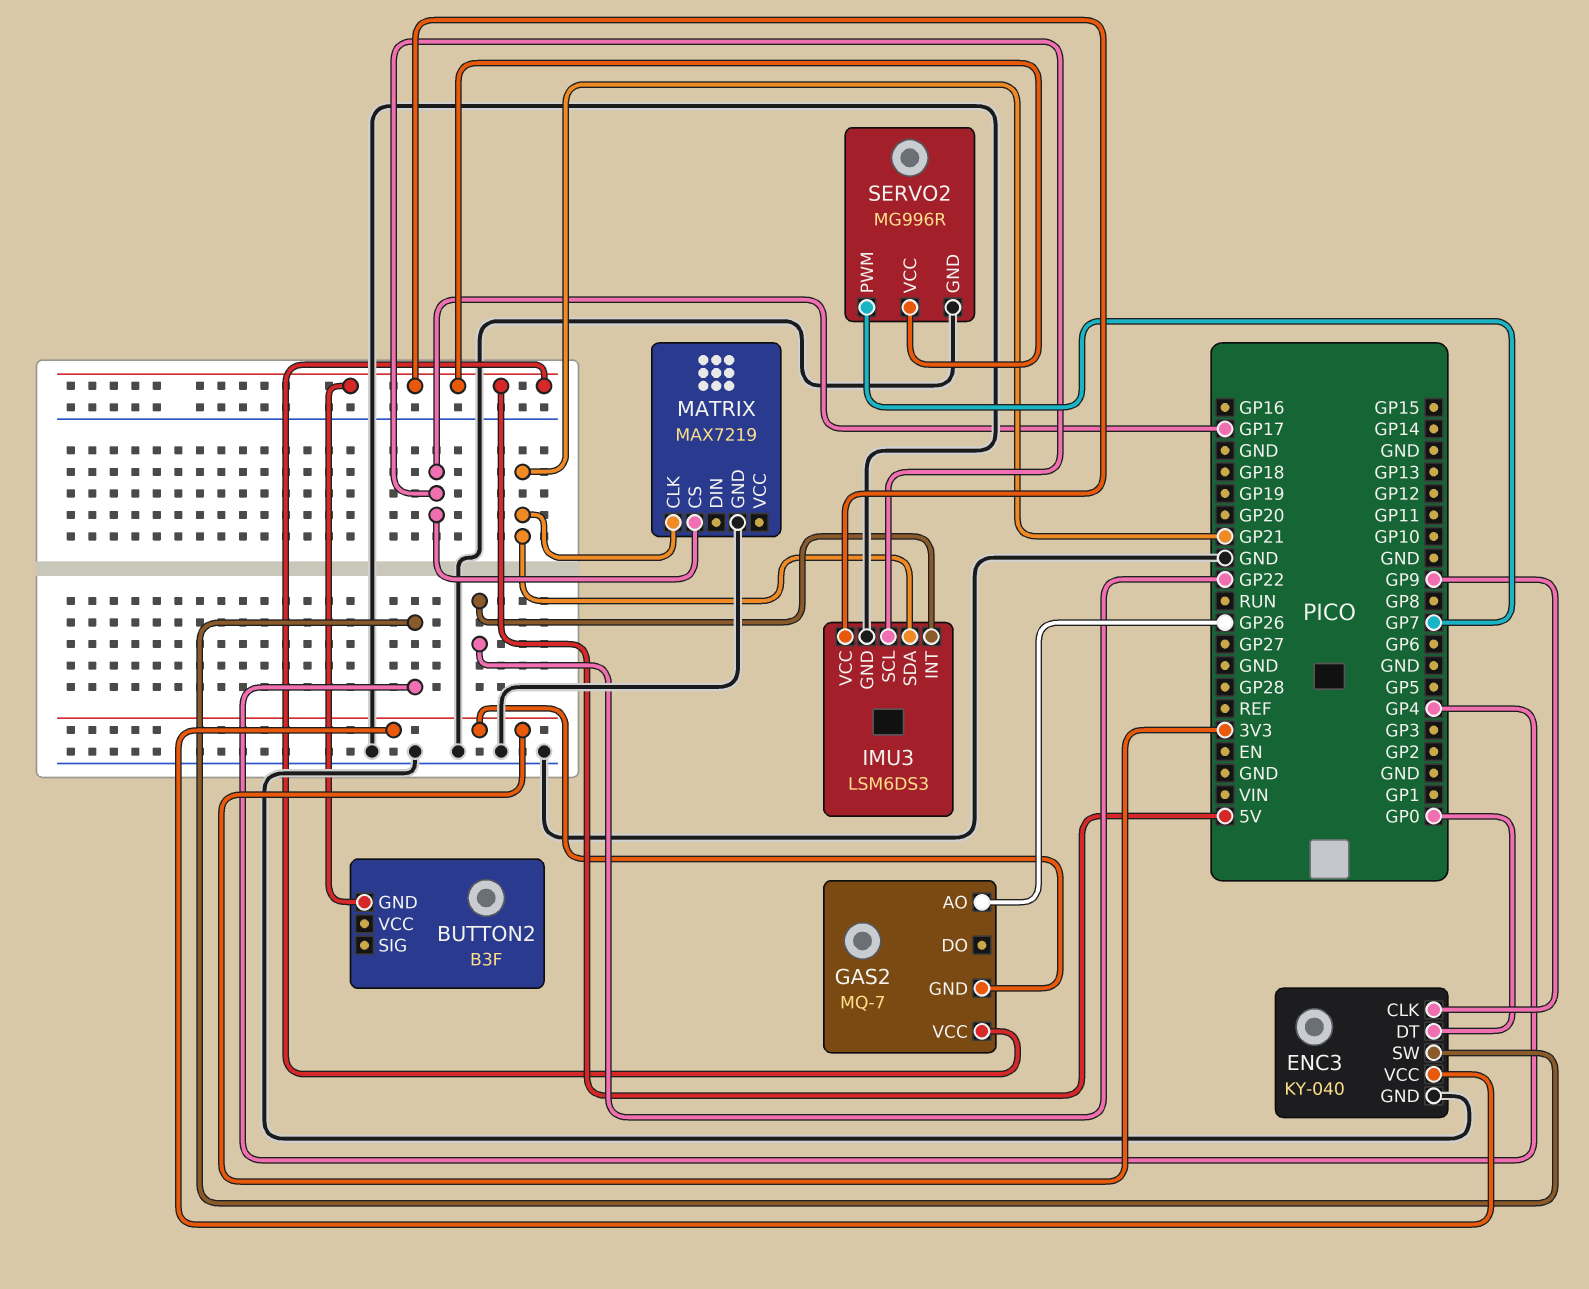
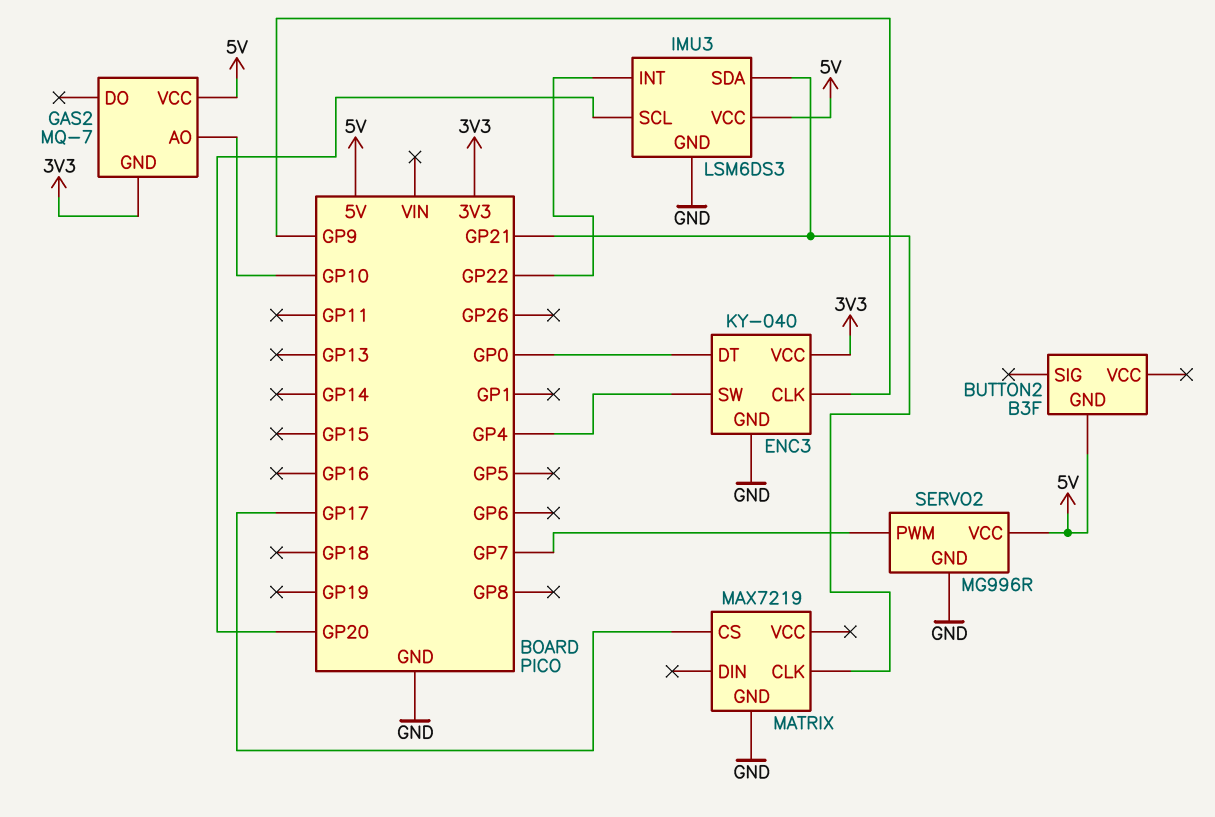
GAS2 pin AO: GP26 -> GP10
IMU3 pin SCL: GP17 -> GP20

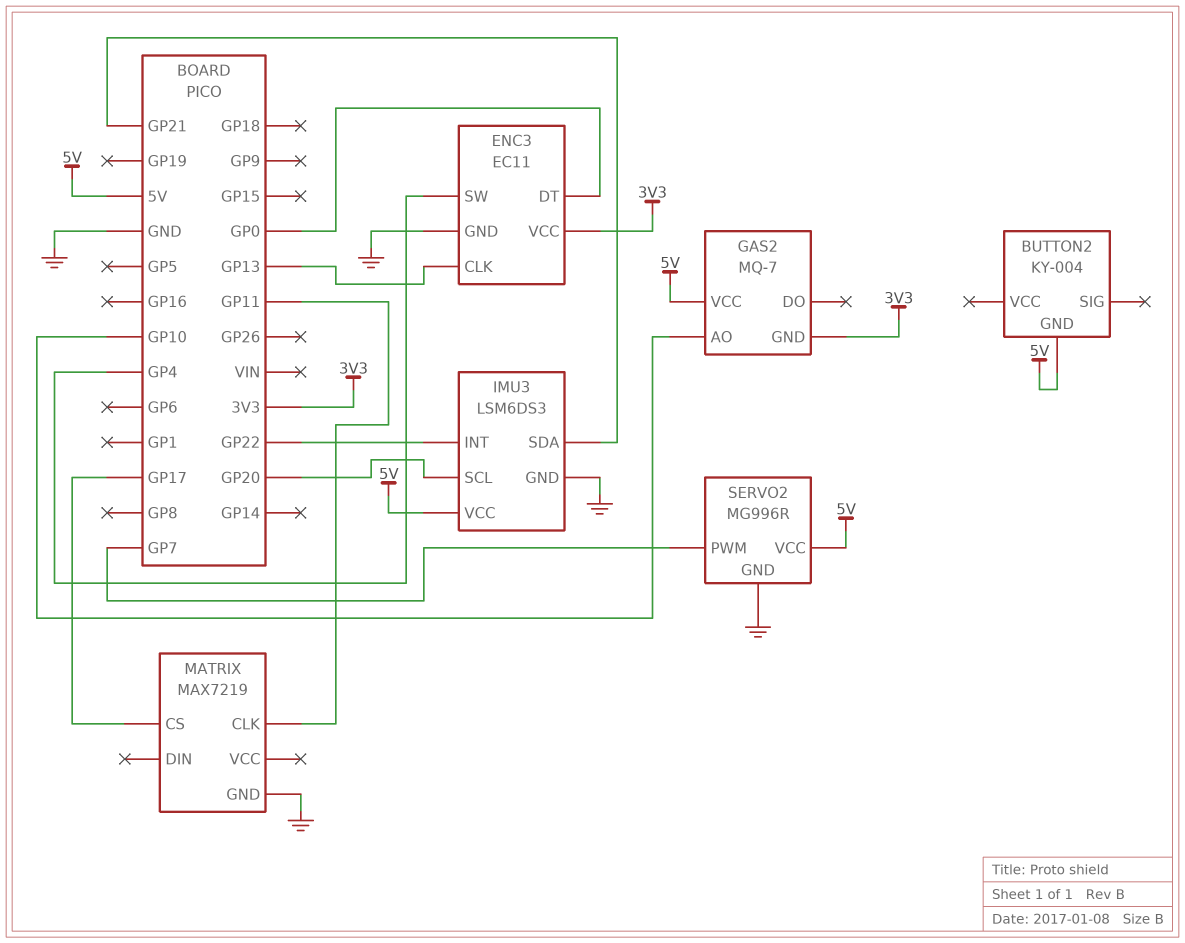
BUTTON2: B3F -> KY-004
ENC3: KY-040 -> EC11
ENC3 pin CLK: GP9 -> GP13
MATRIX pin CLK: GP21 -> GP11

